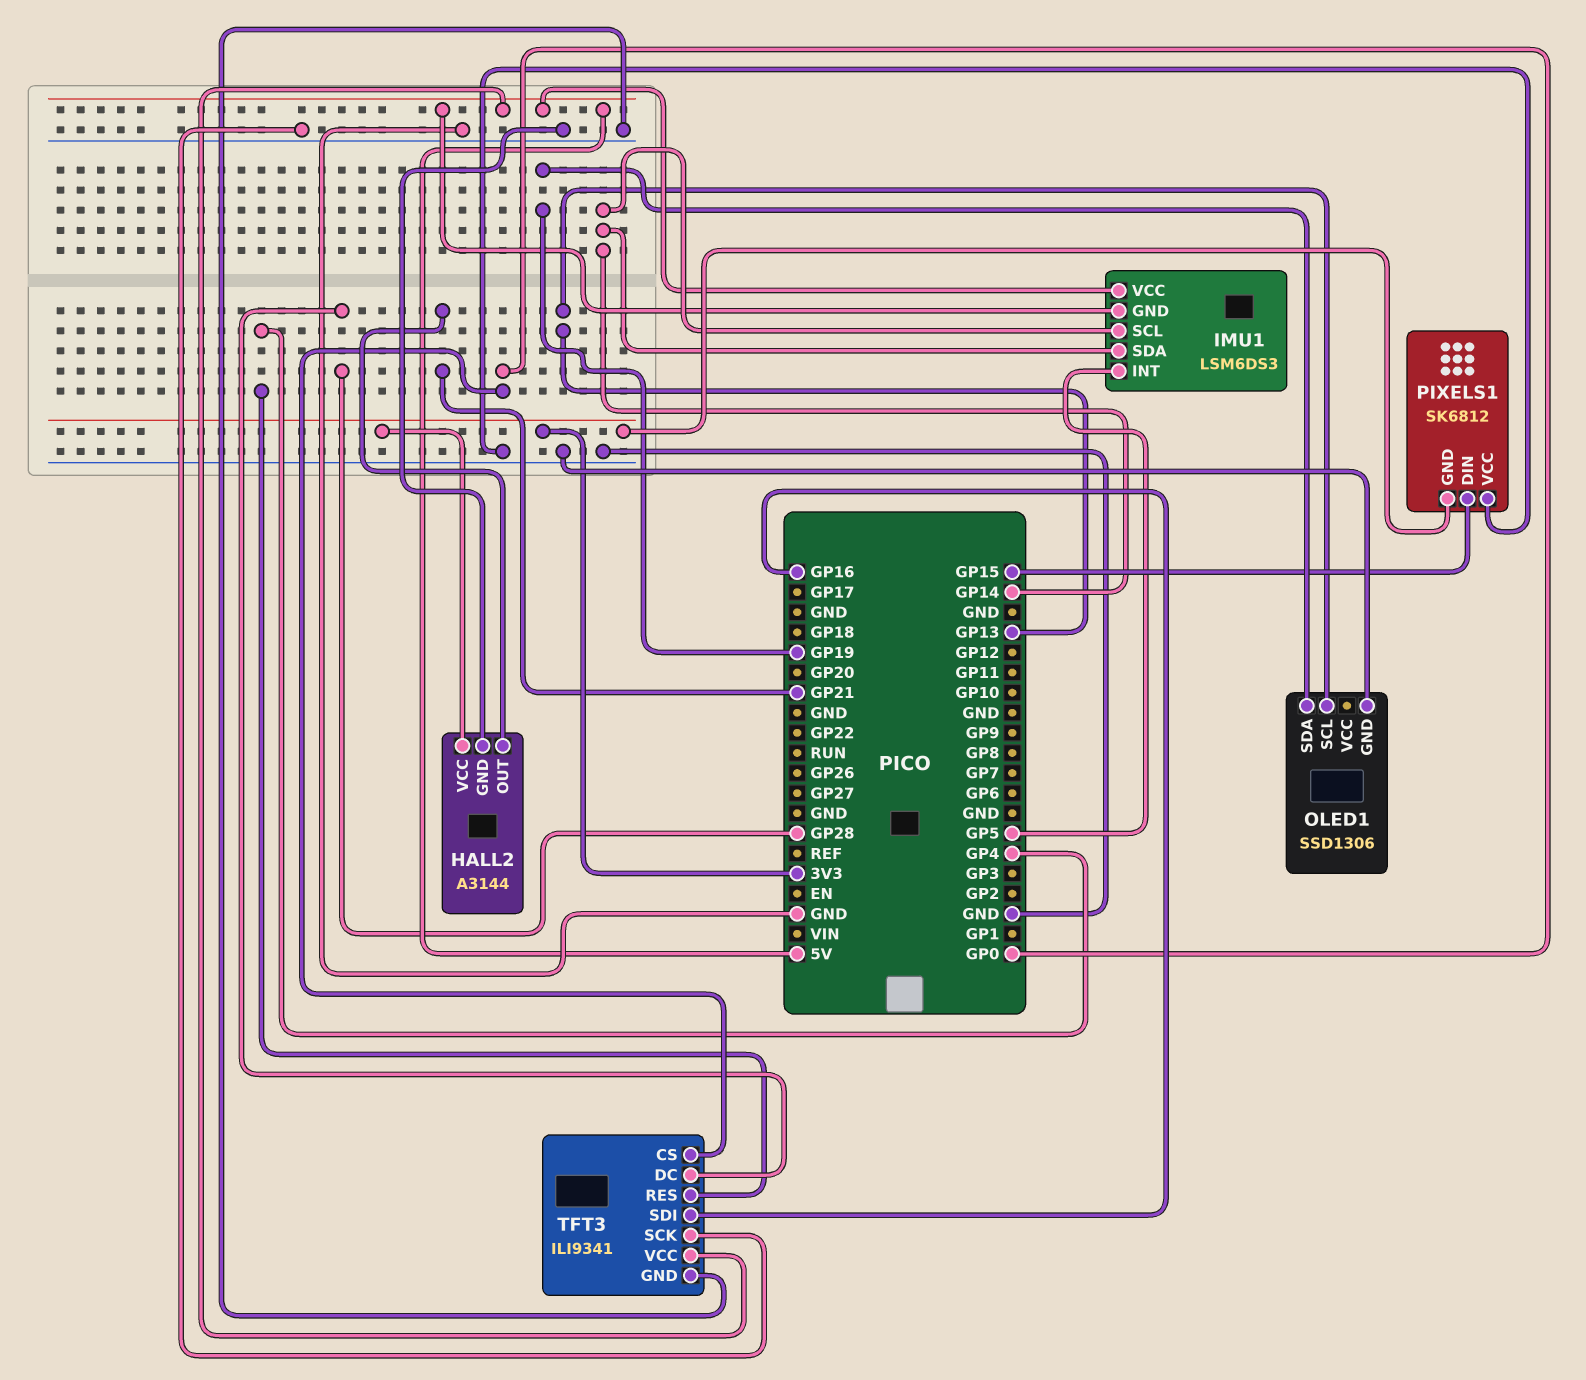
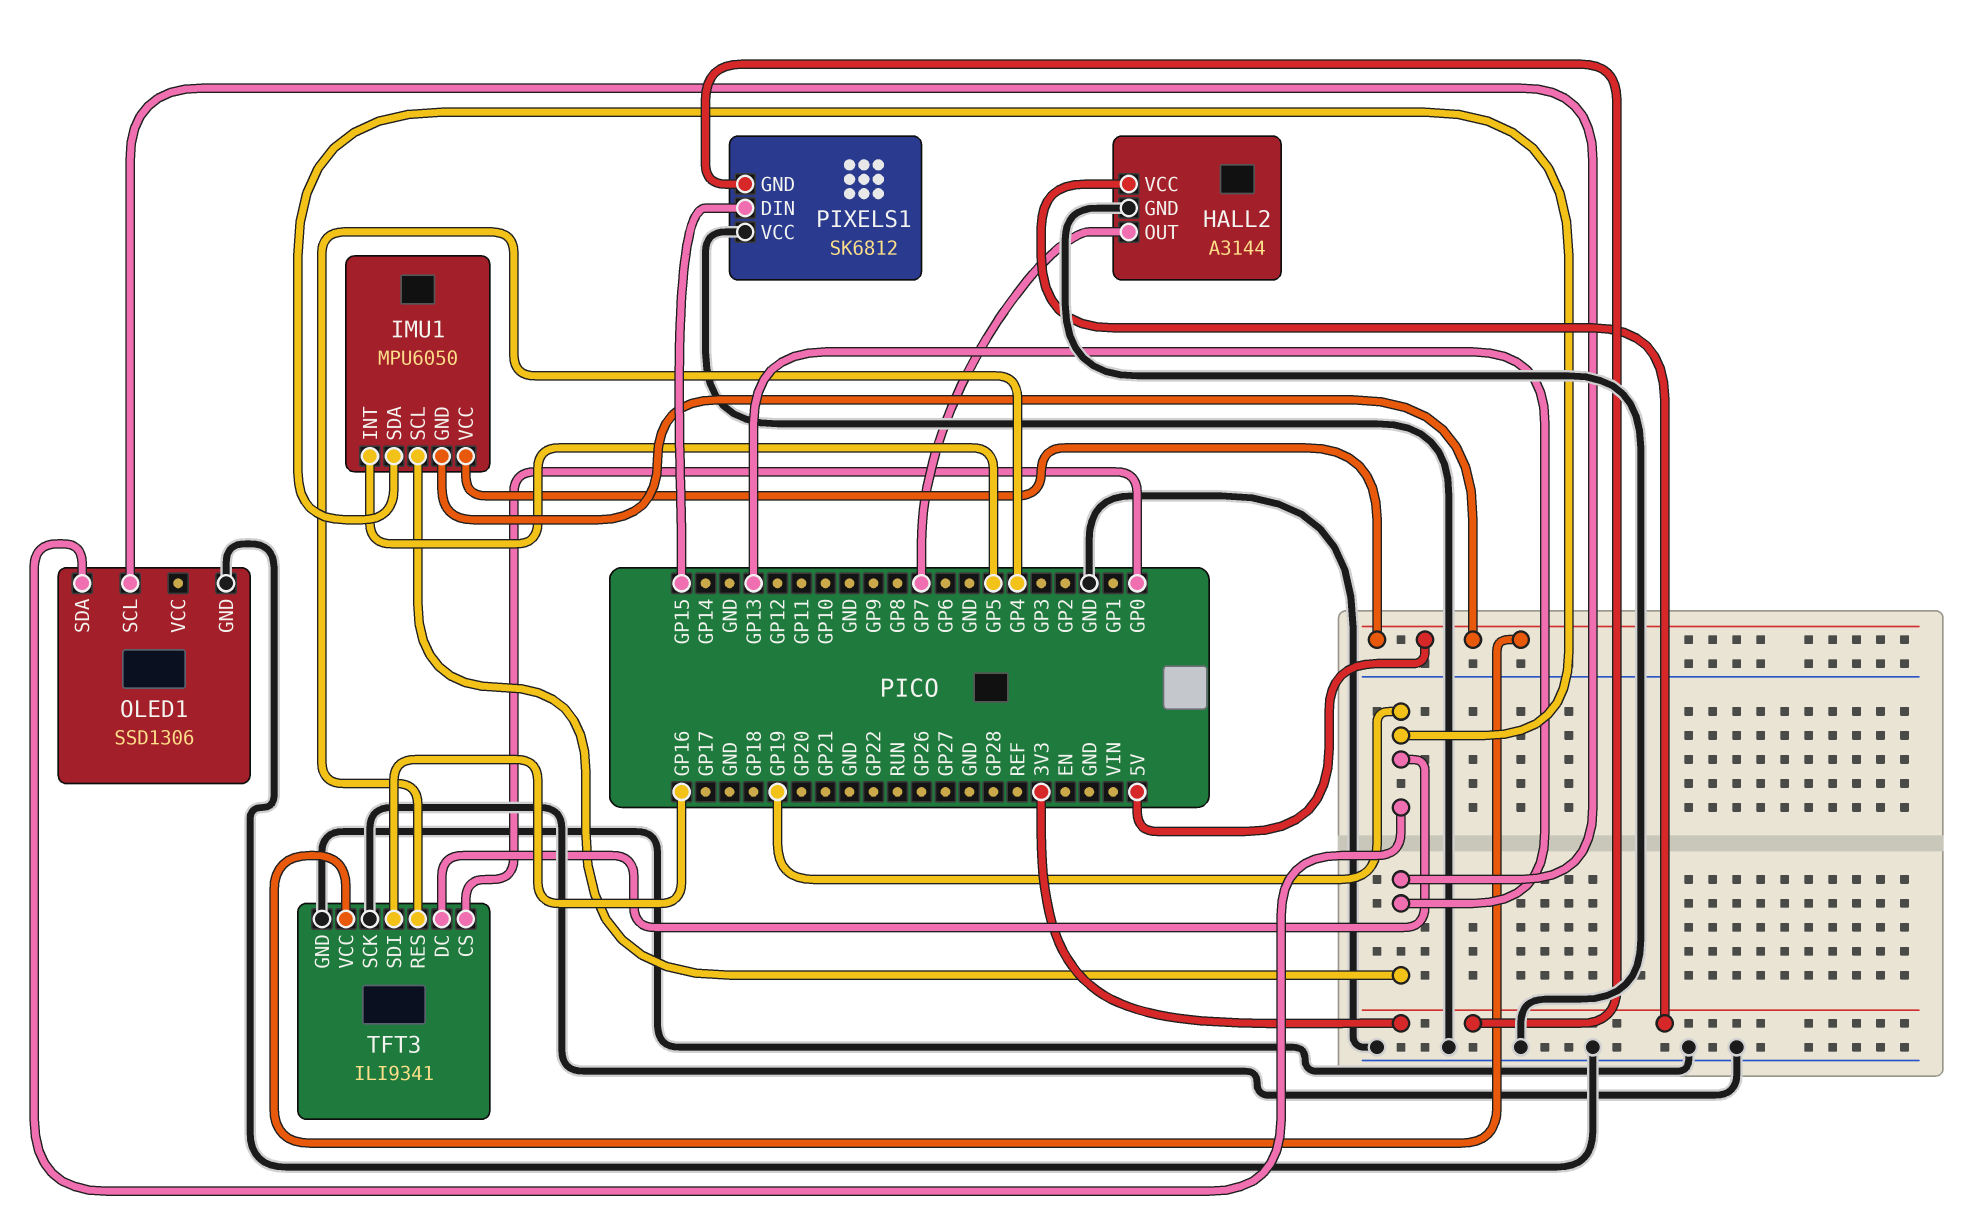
HALL2 pin OUT: GP21 -> GP7
IMU1: LSM6DS3 -> MPU6050
IMU1 pin SCL: GP14 -> GP13
IMU1 pin SDA: GP14 -> GP19
TFT3 pin DC: GP28 -> GP19

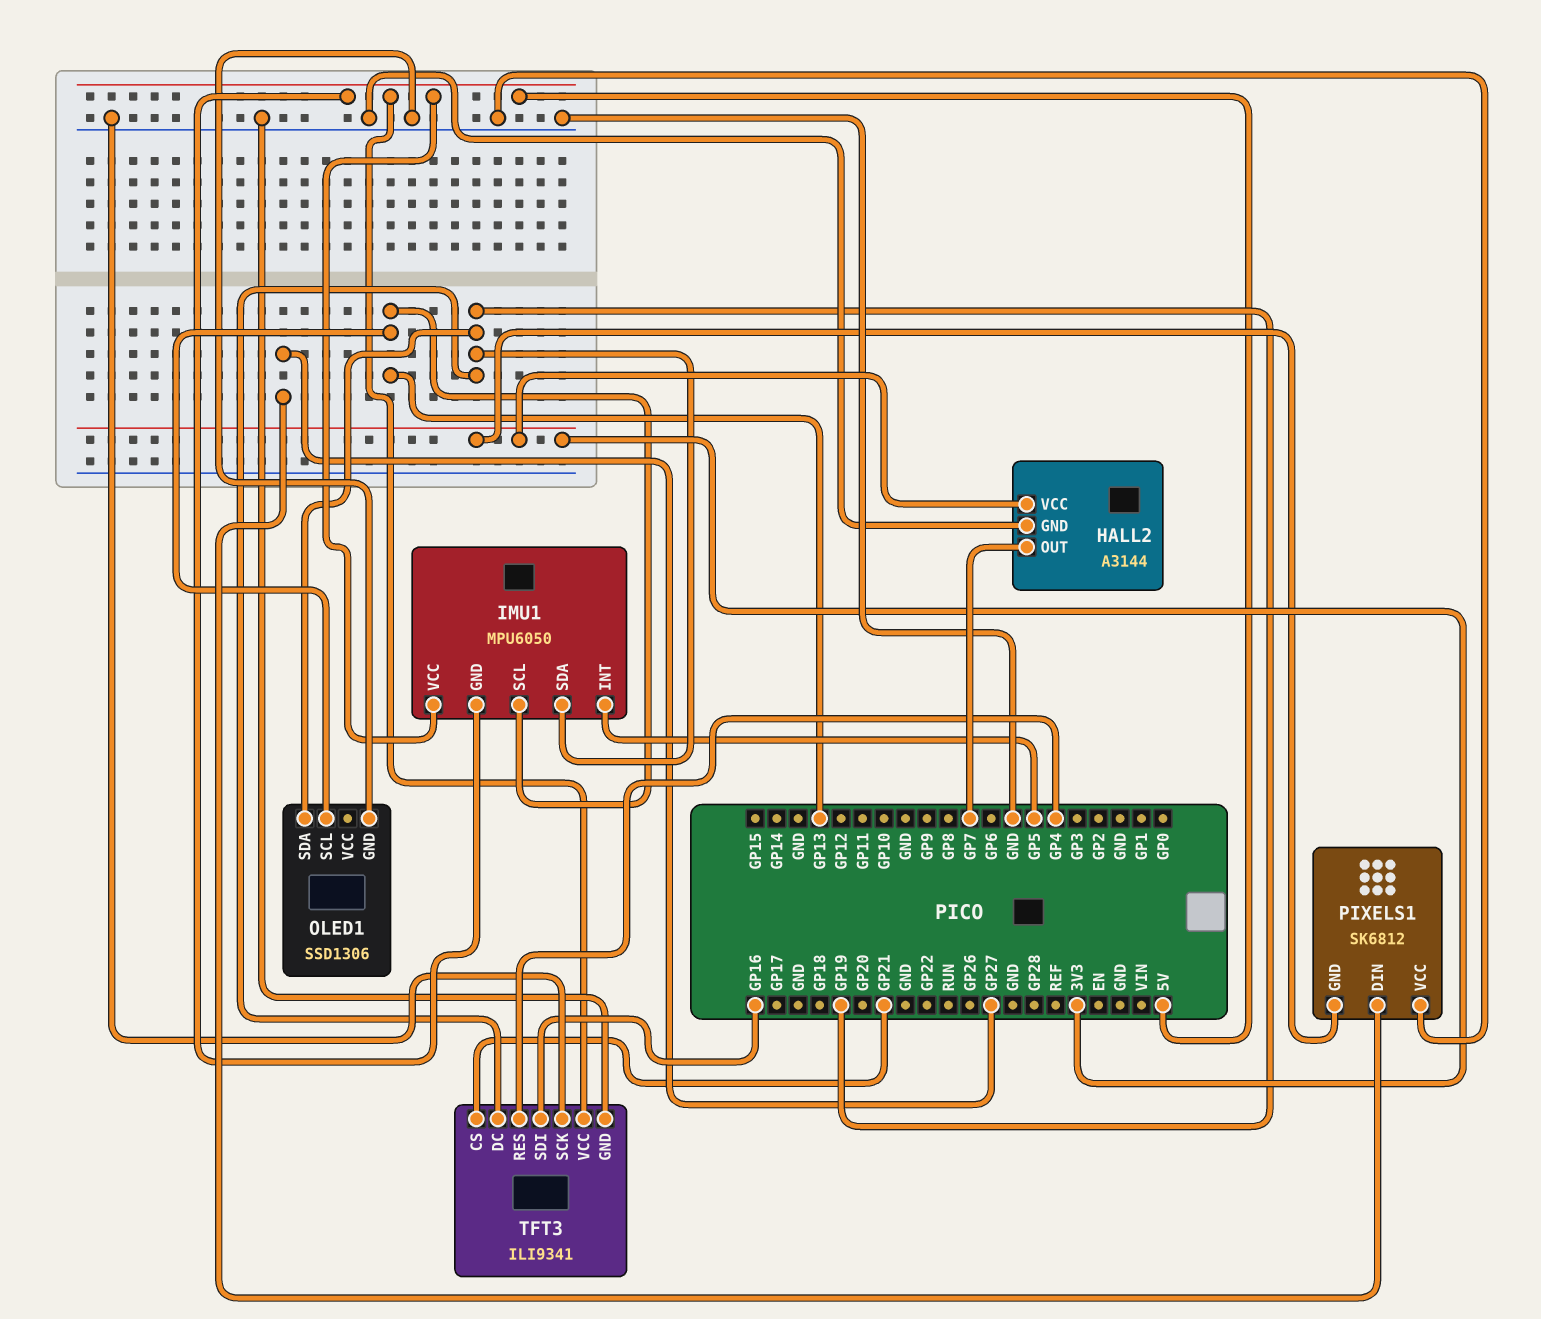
PIXELS1 pin DIN: GP15 -> GP27
TFT3 pin CS: GP0 -> GP21

